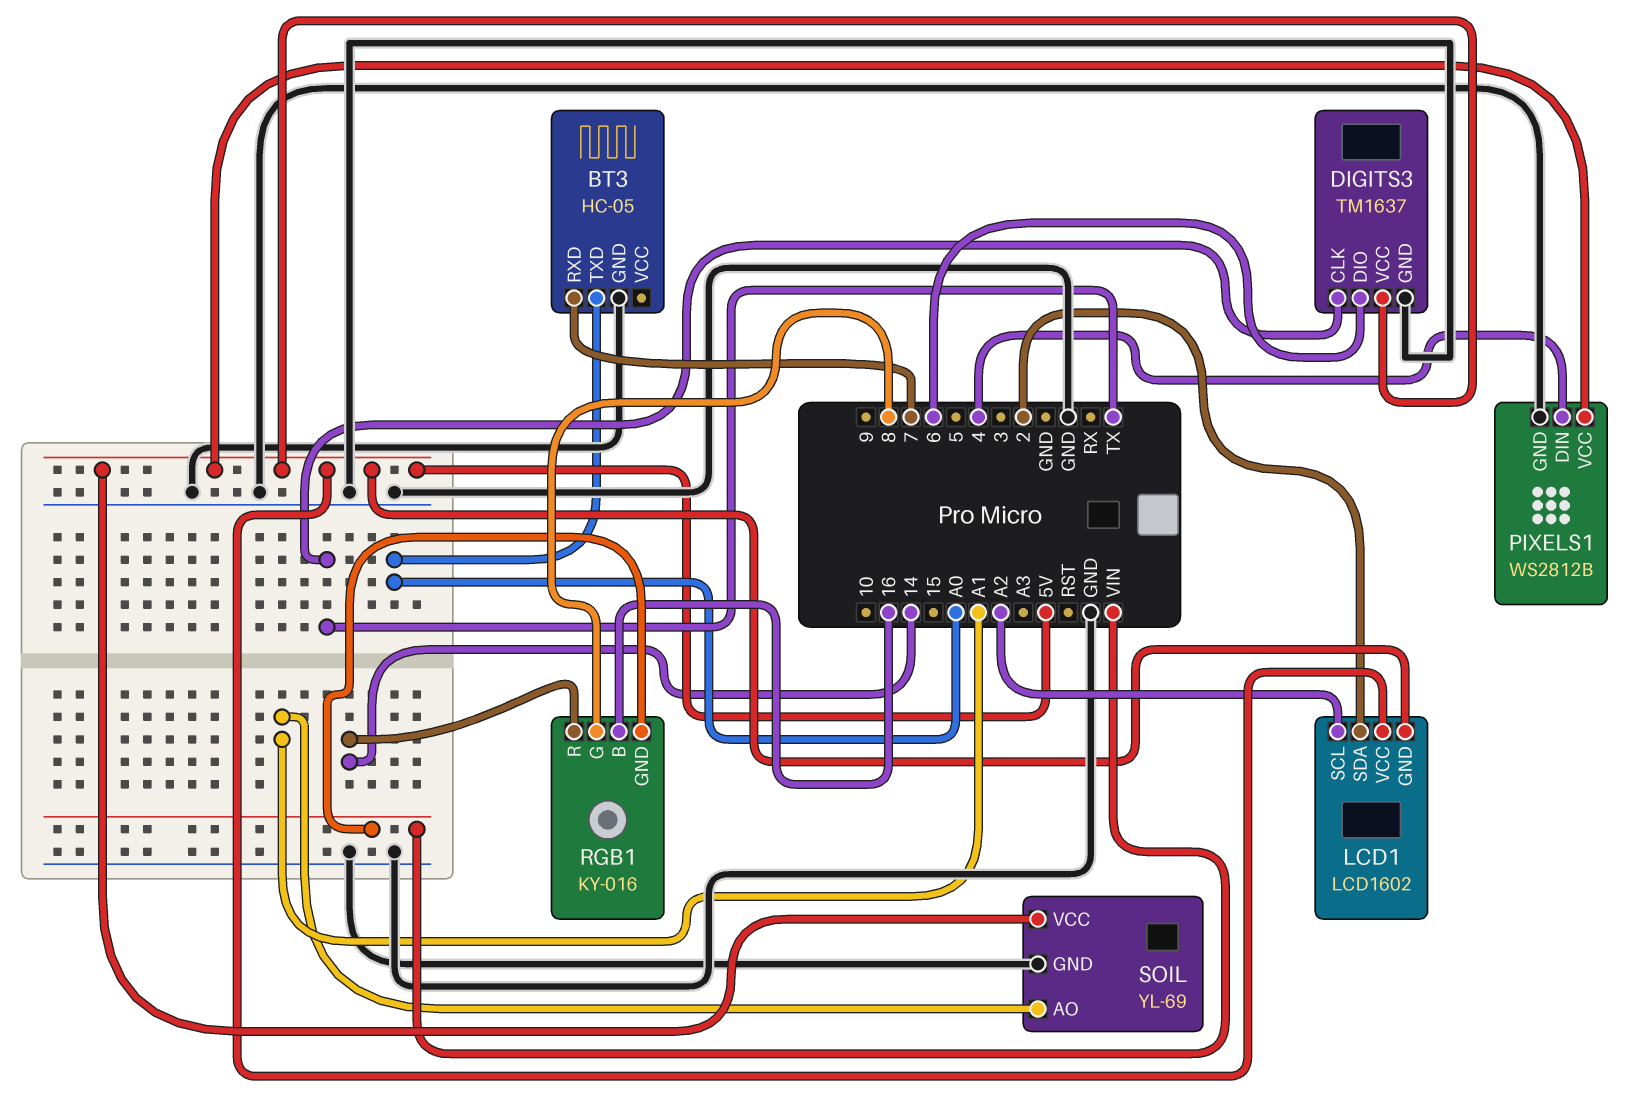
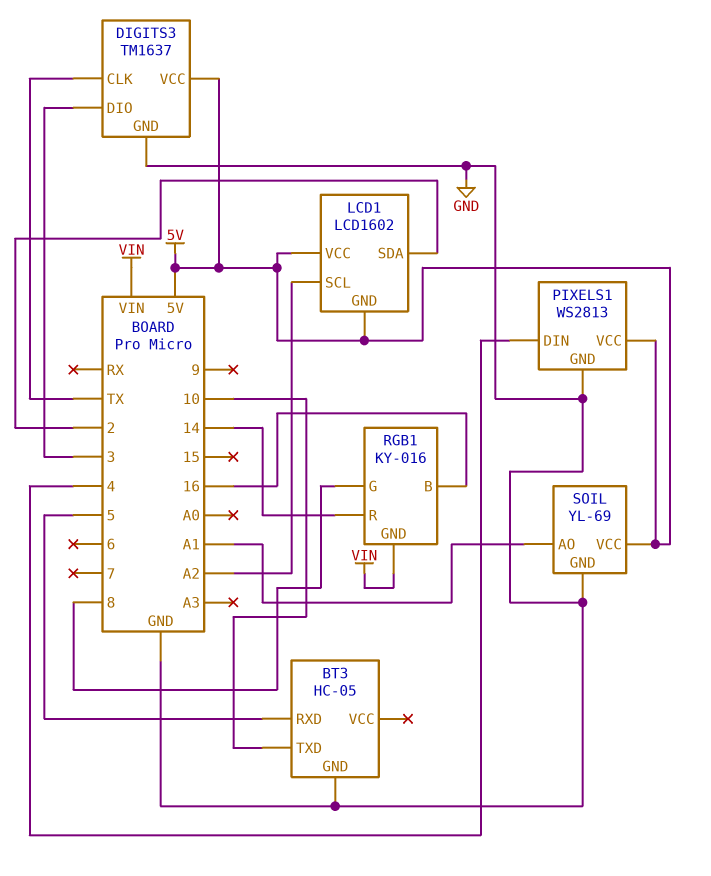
BT3 pin RXD: 7 -> 5
BT3 pin TXD: A0 -> 10
DIGITS3 pin DIO: 6 -> 3
PIXELS1: WS2812B -> WS2813

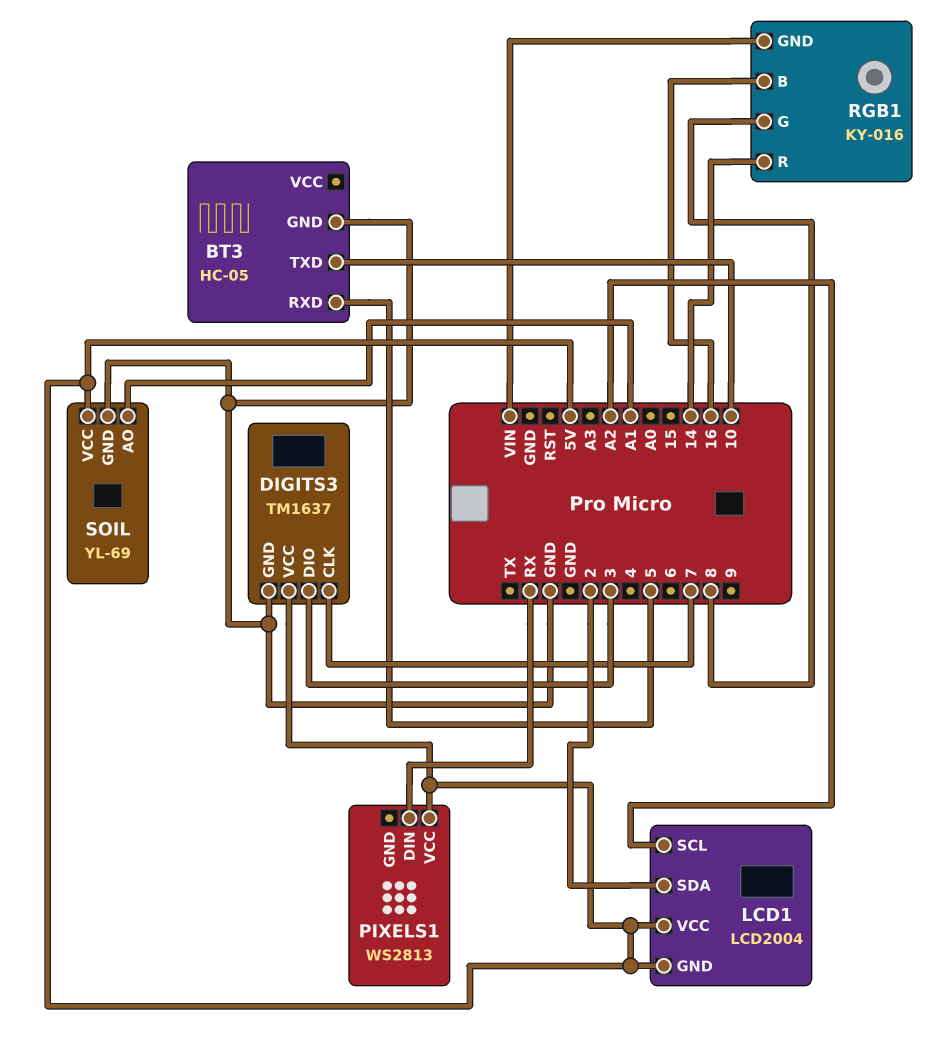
DIGITS3 pin CLK: TX -> 7
LCD1: LCD1602 -> LCD2004
PIXELS1 pin DIN: 4 -> RX
PIXELS1 pin GND: GND -> none

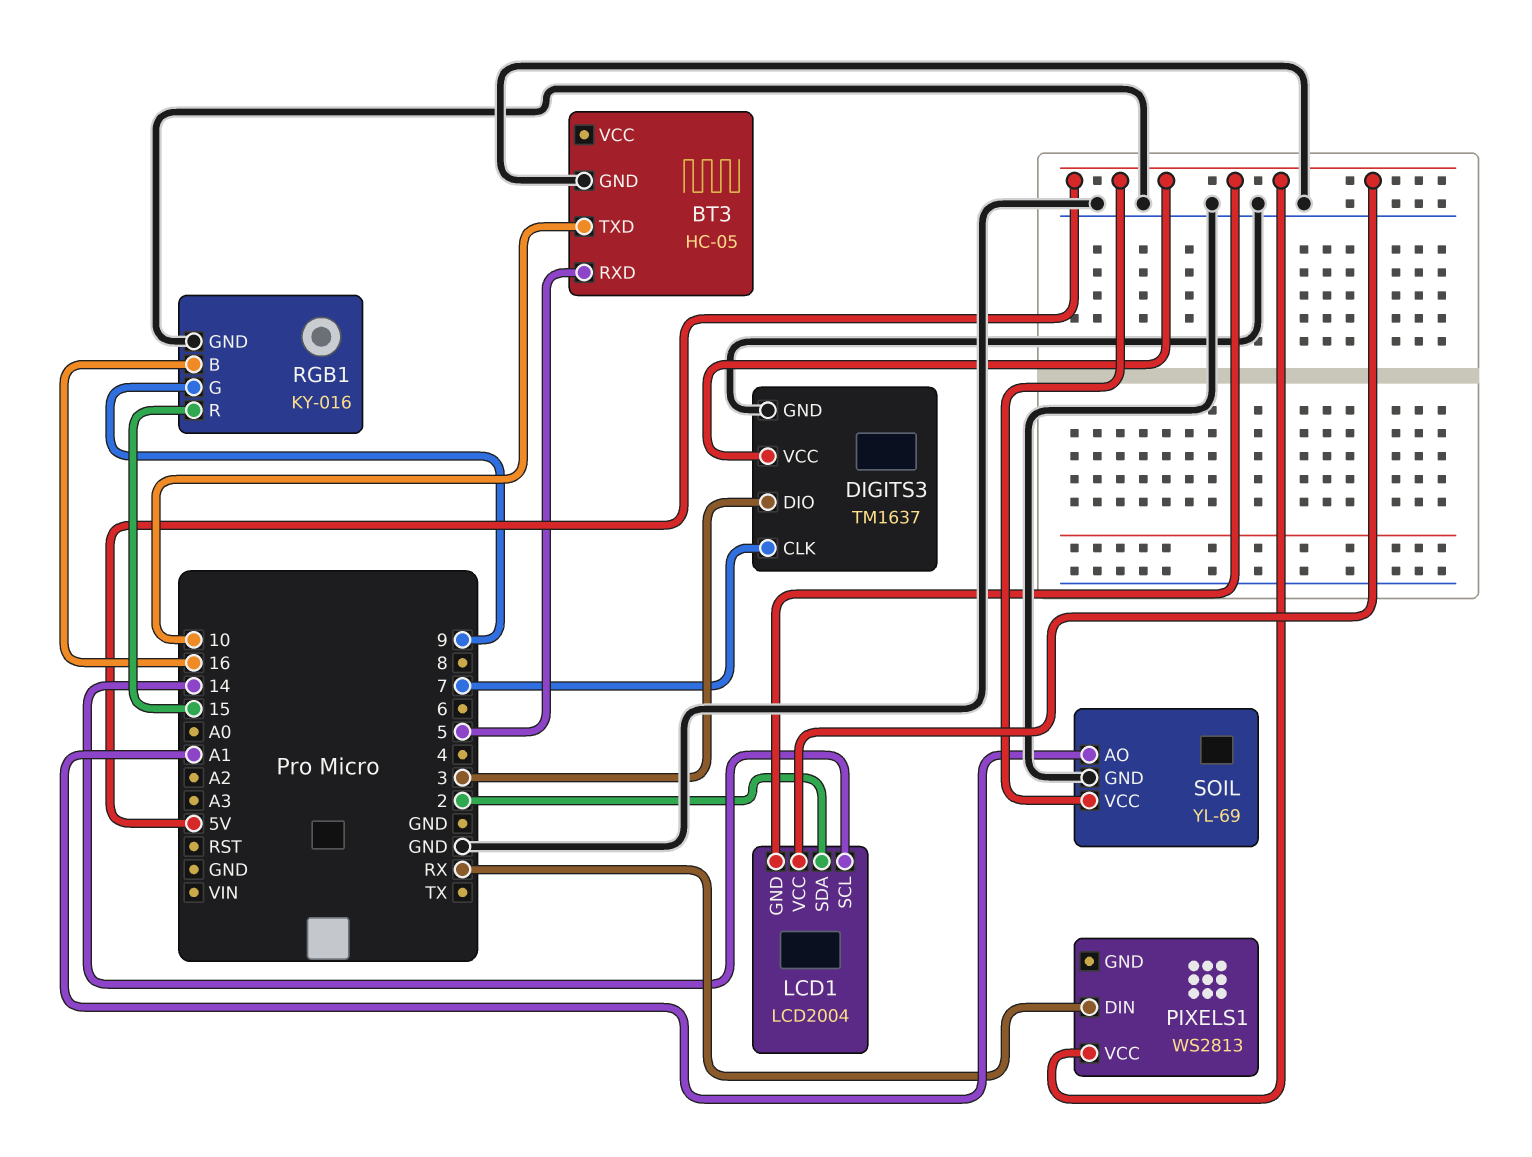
LCD1 pin SCL: A2 -> 14
RGB1 pin G: 8 -> 9
RGB1 pin GND: VIN -> GND
RGB1 pin R: 14 -> 15

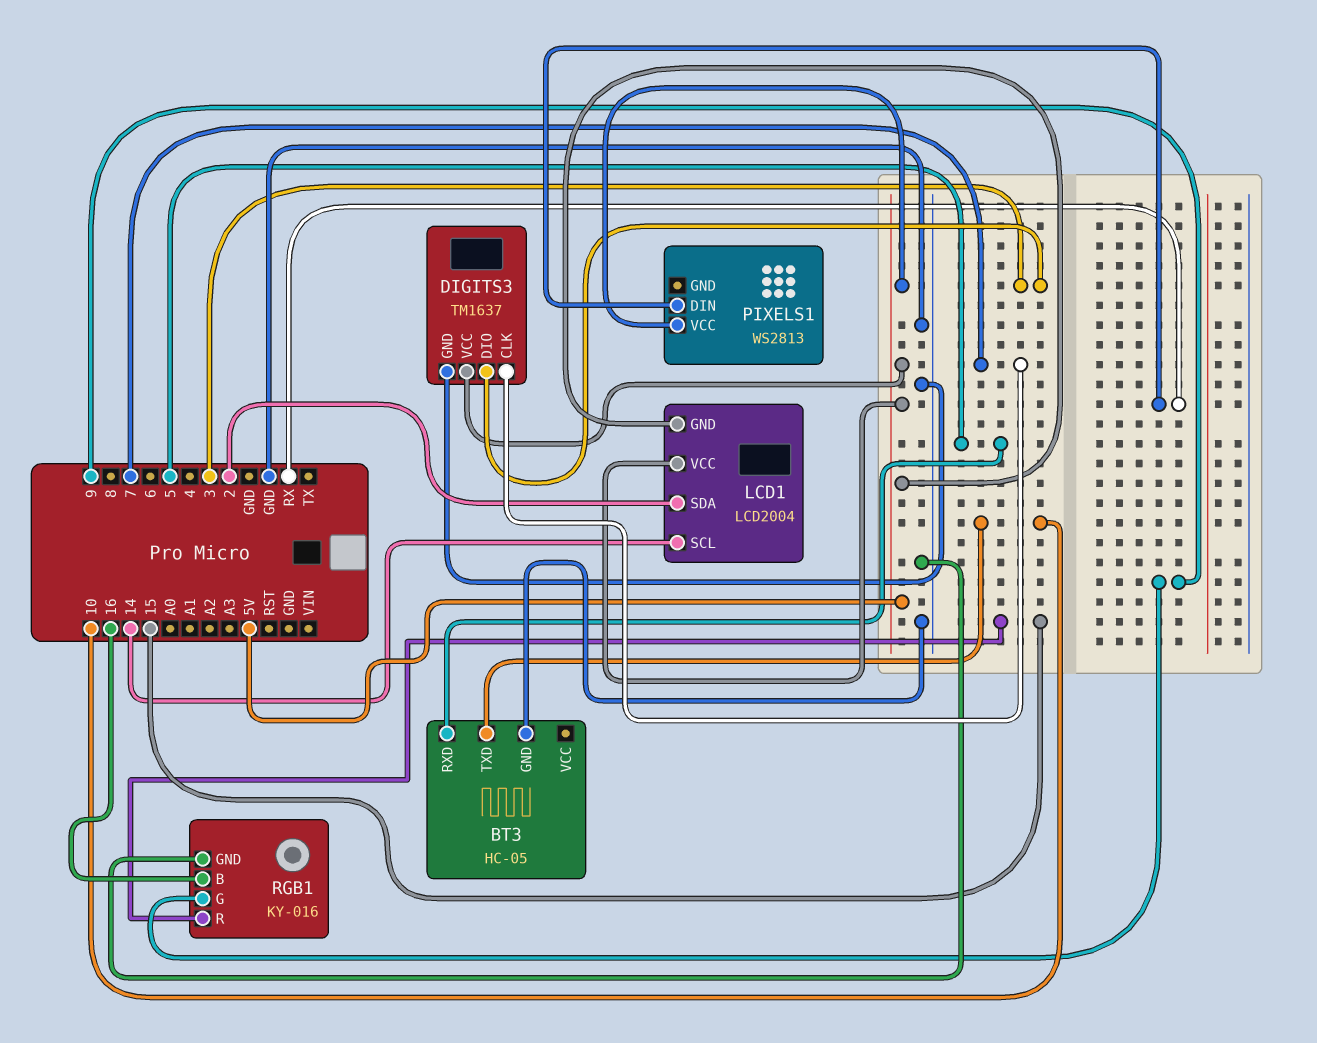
SOIL: YL-69 -> none
SOIL pin AO: A1 -> none
SOIL pin GND: GND -> none
SOIL pin VCC: 5V -> none

